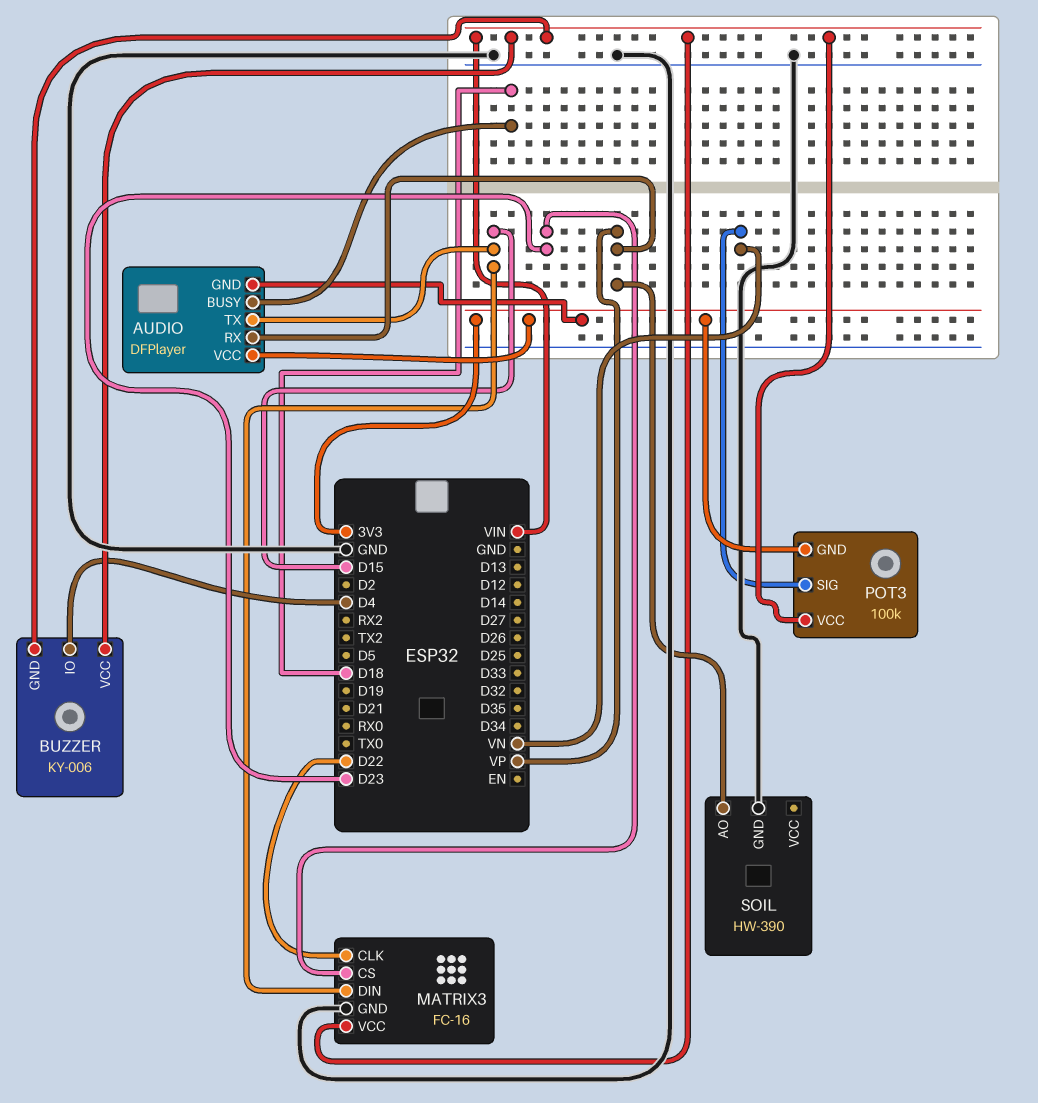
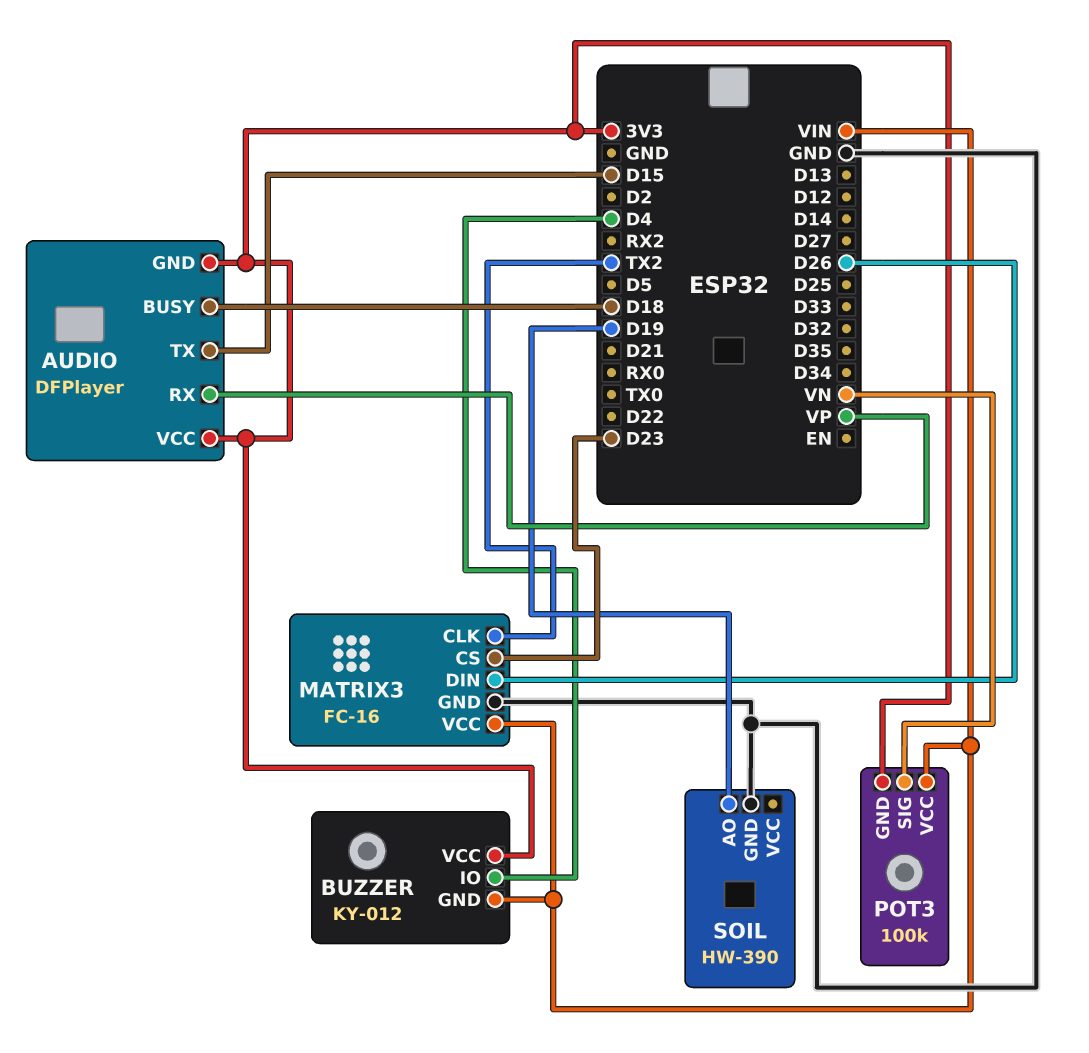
BUZZER: KY-006 -> KY-012
BUZZER pin VCC: VIN -> 3V3
MATRIX3 pin CLK: D22 -> TX2
MATRIX3 pin DIN: D15 -> D26
SOIL pin AO: VP -> D19

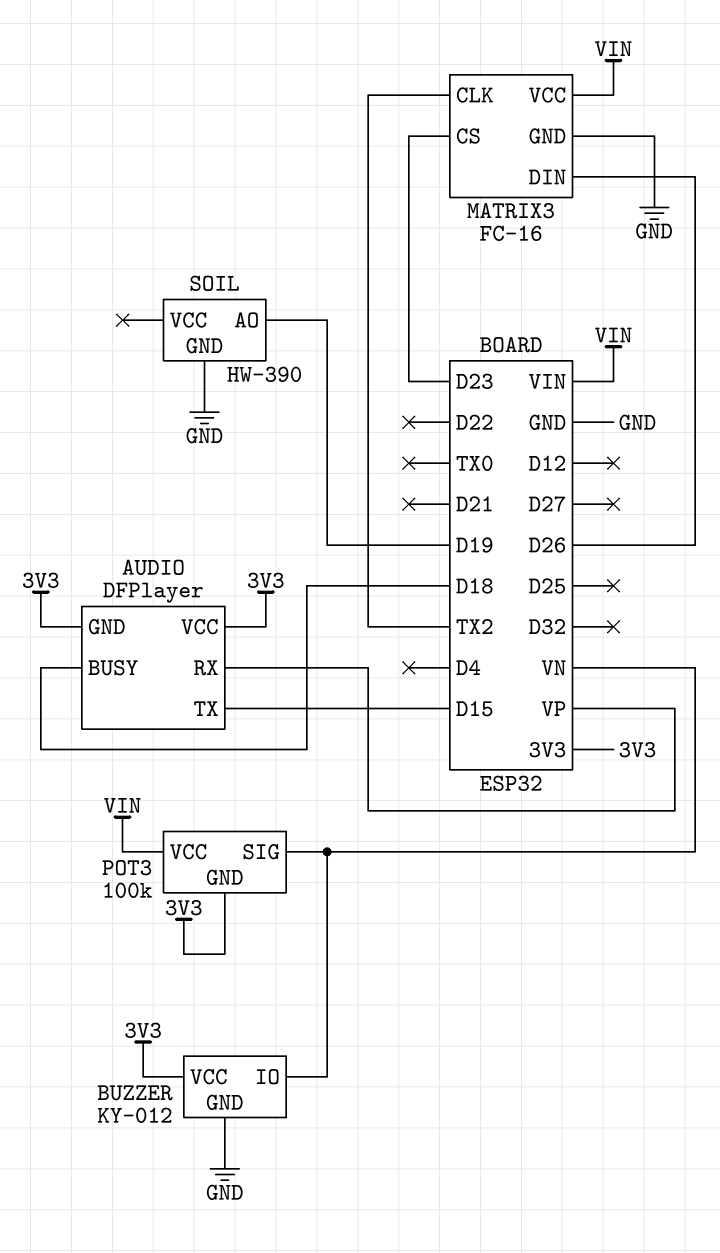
BUZZER pin GND: VIN -> GND
BUZZER pin IO: D4 -> VN

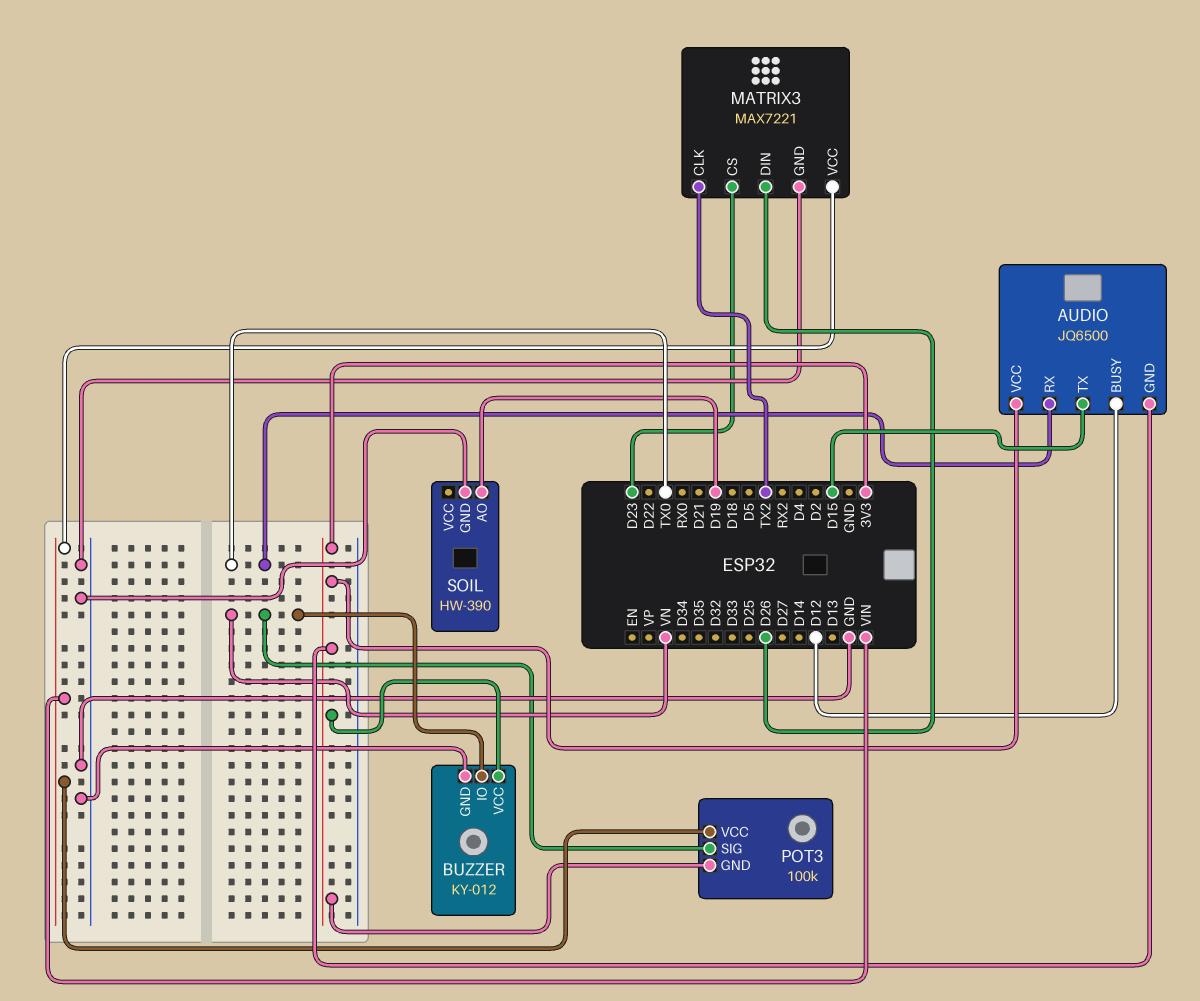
AUDIO: DFPlayer -> JQ6500
AUDIO pin BUSY: D18 -> D12
AUDIO pin RX: VP -> TX0
MATRIX3: FC-16 -> MAX7221

